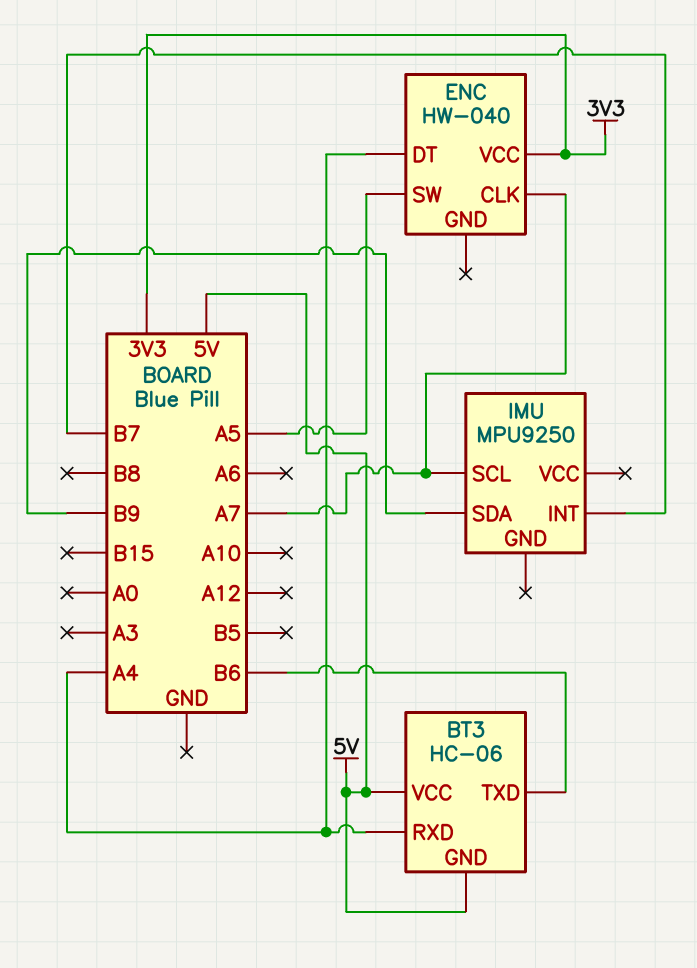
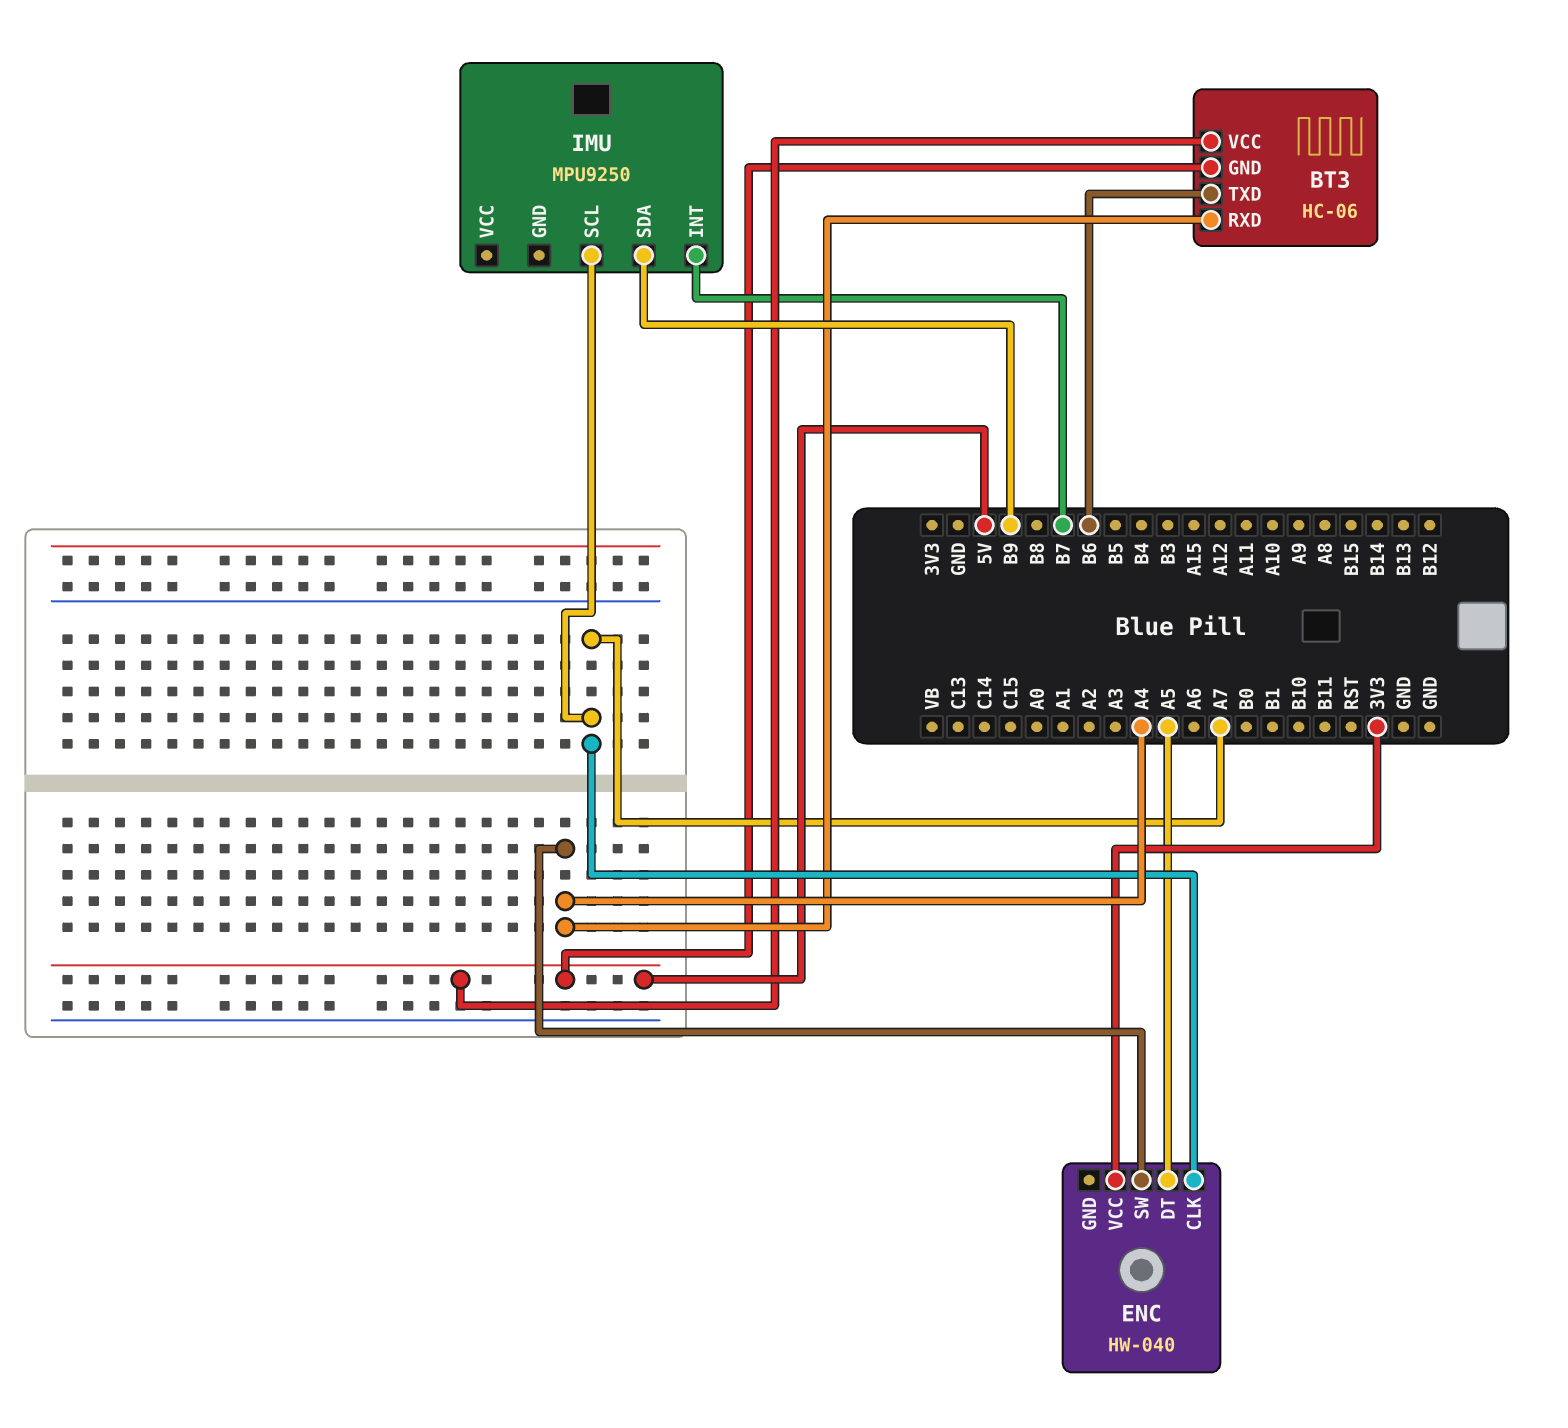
ENC pin DT: A4 -> A5
ENC pin SW: A5 -> A4

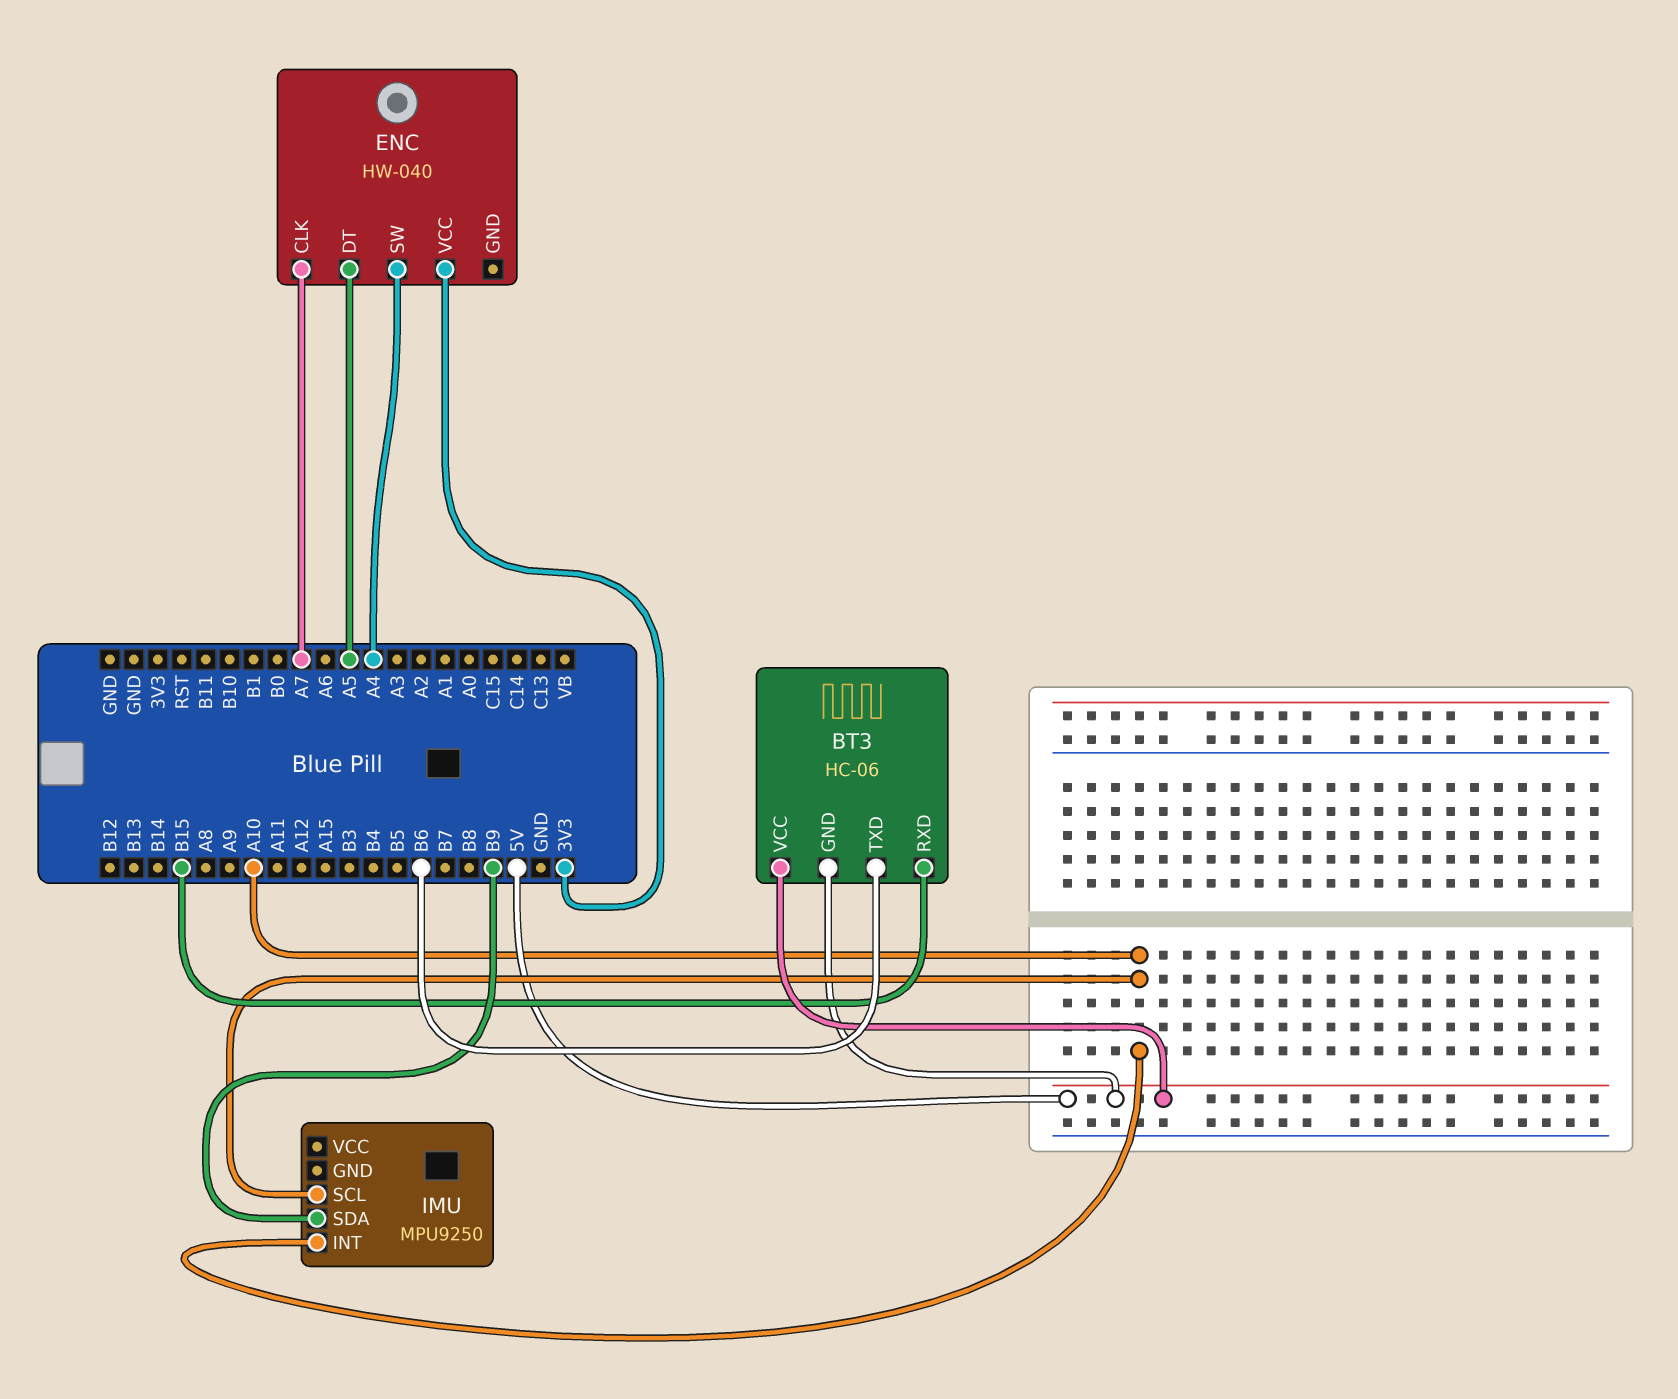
BT3 pin RXD: A4 -> B15
IMU pin INT: B7 -> A10
IMU pin SCL: A7 -> A10

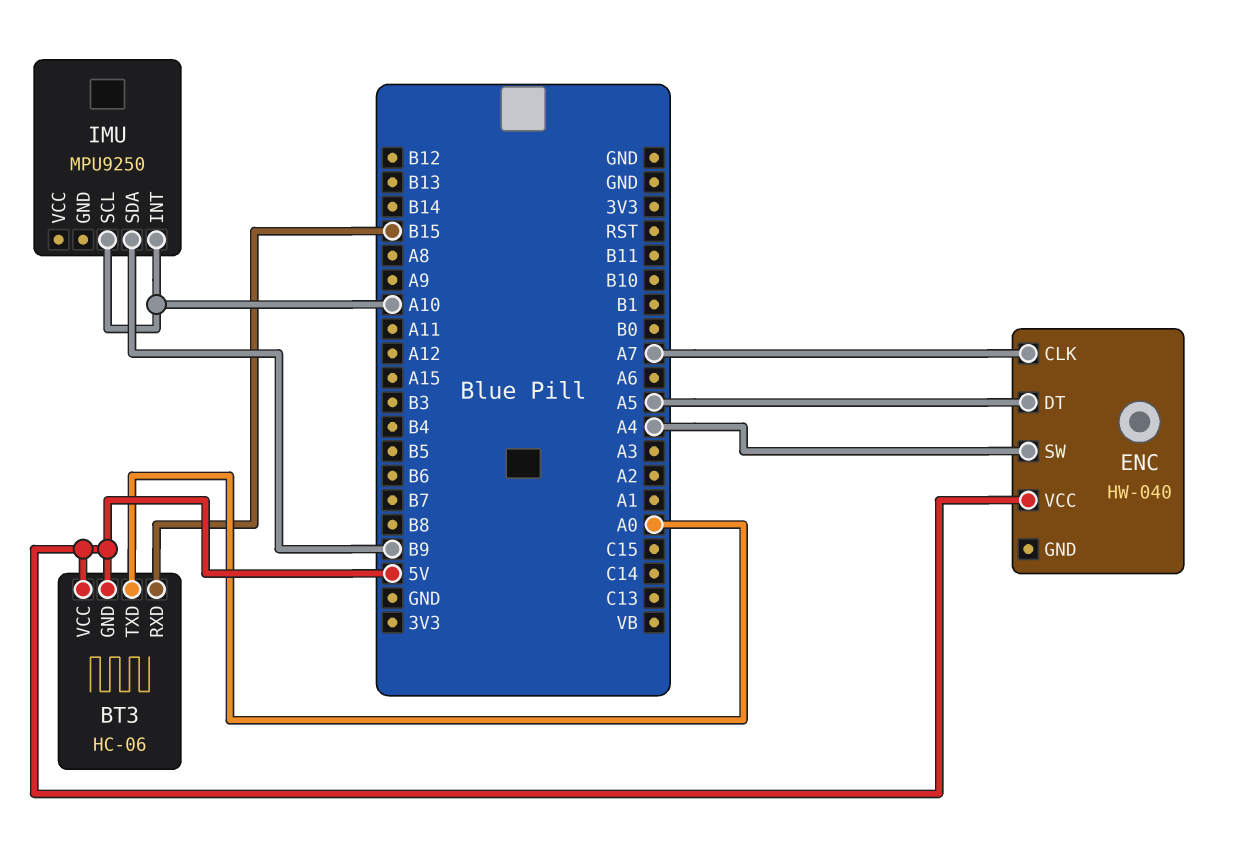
BT3 pin TXD: B6 -> A0
ENC pin VCC: 3V3 -> 5V

